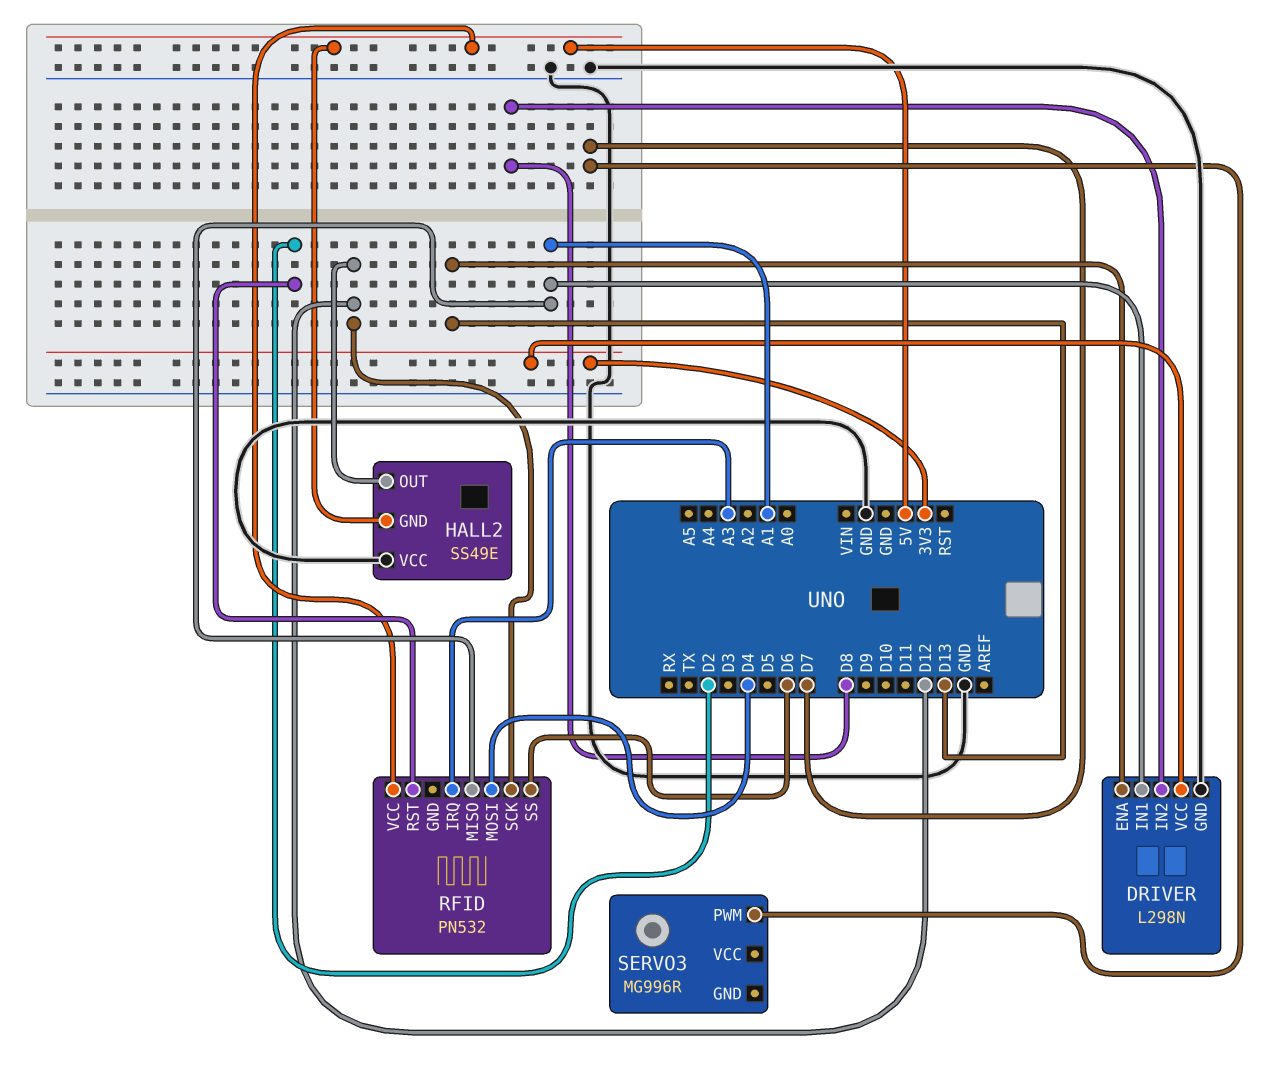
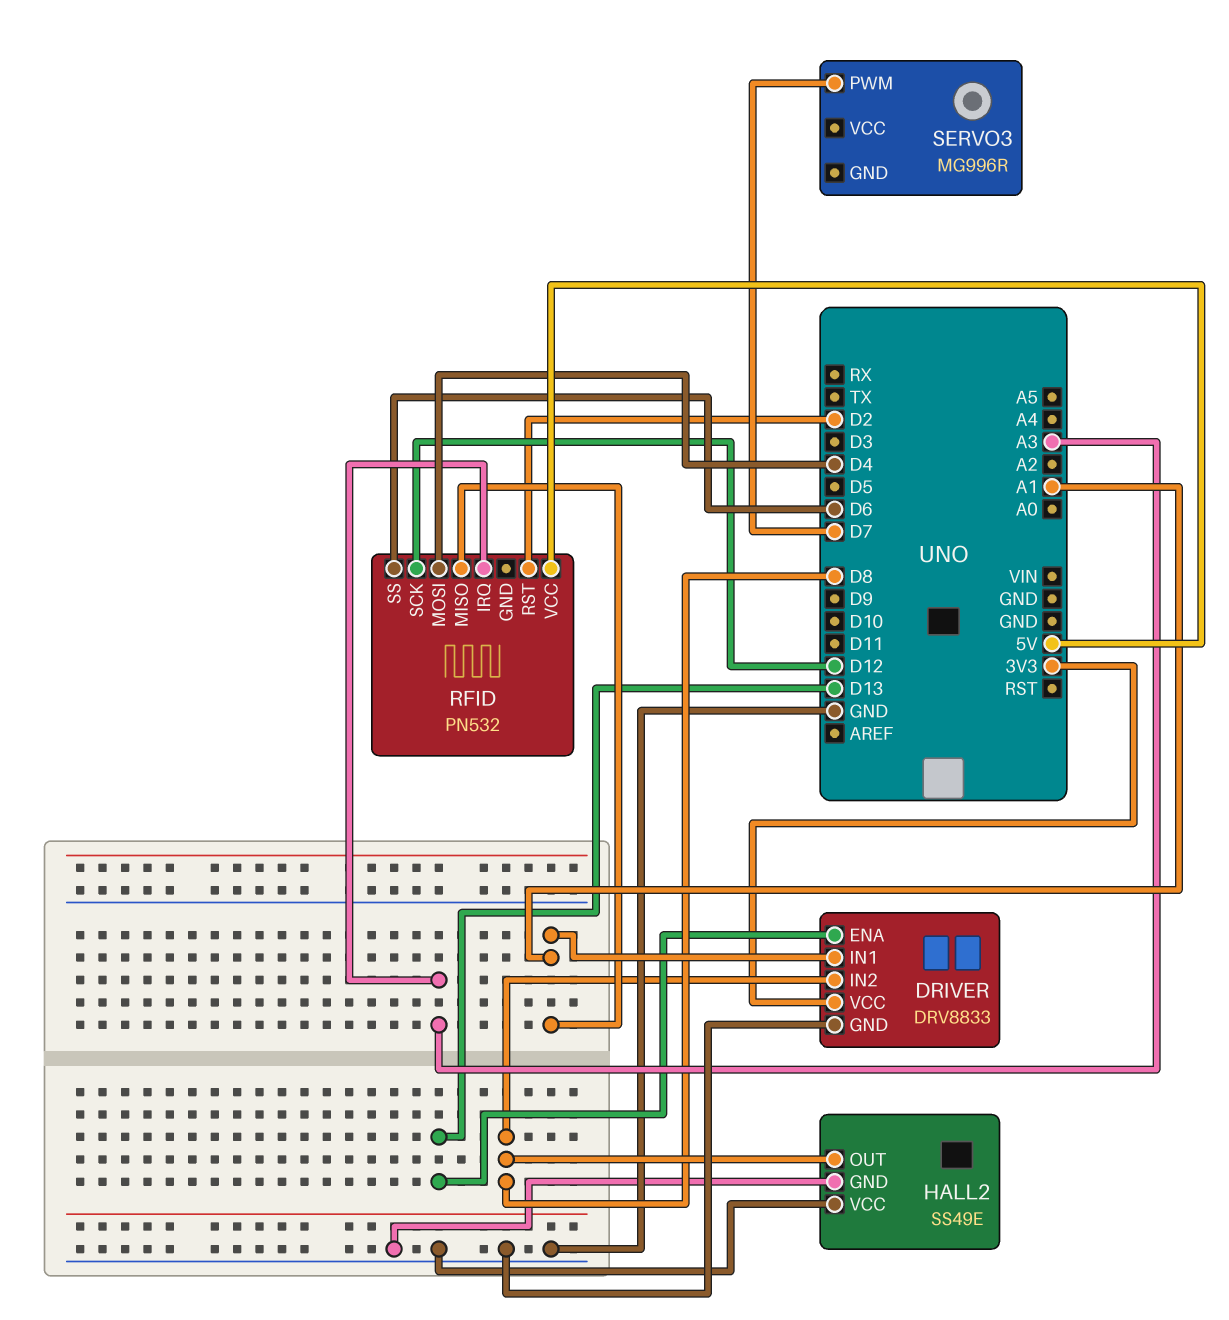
DRIVER: L298N -> DRV8833
HALL2 pin GND: 5V -> GND
HALL2 pin OUT: D12 -> D8

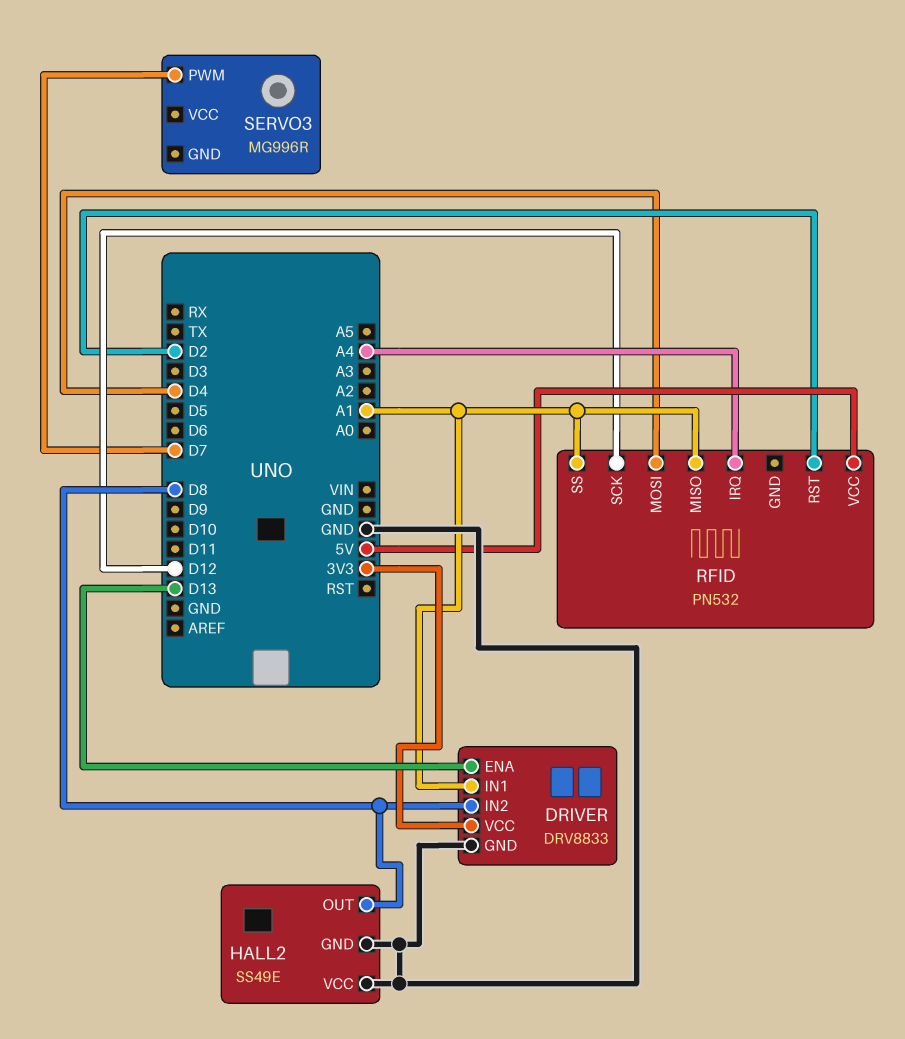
RFID pin IRQ: A3 -> A4
RFID pin SS: D6 -> A1

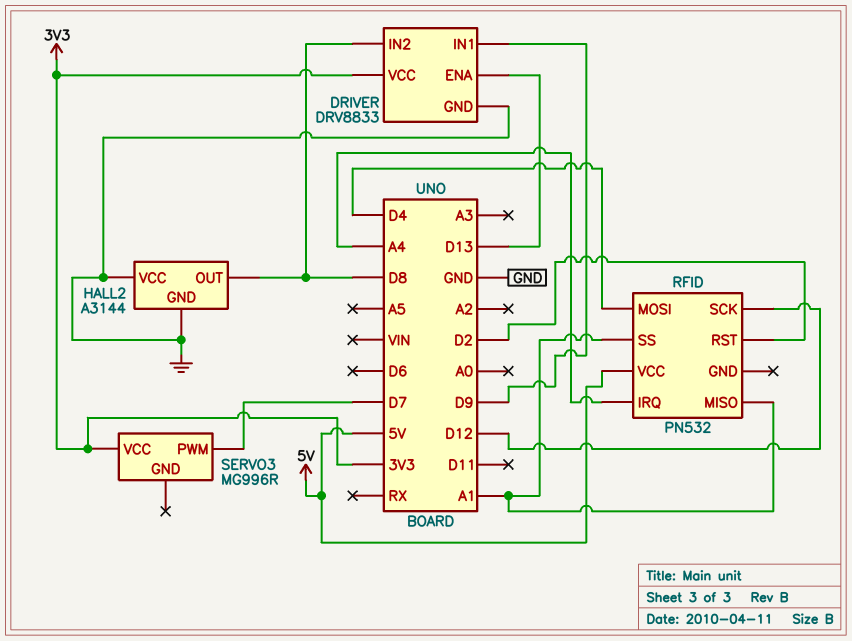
DRIVER pin IN1: A1 -> D9
HALL2: SS49E -> A3144
SERVO3 pin VCC: none -> 3V3

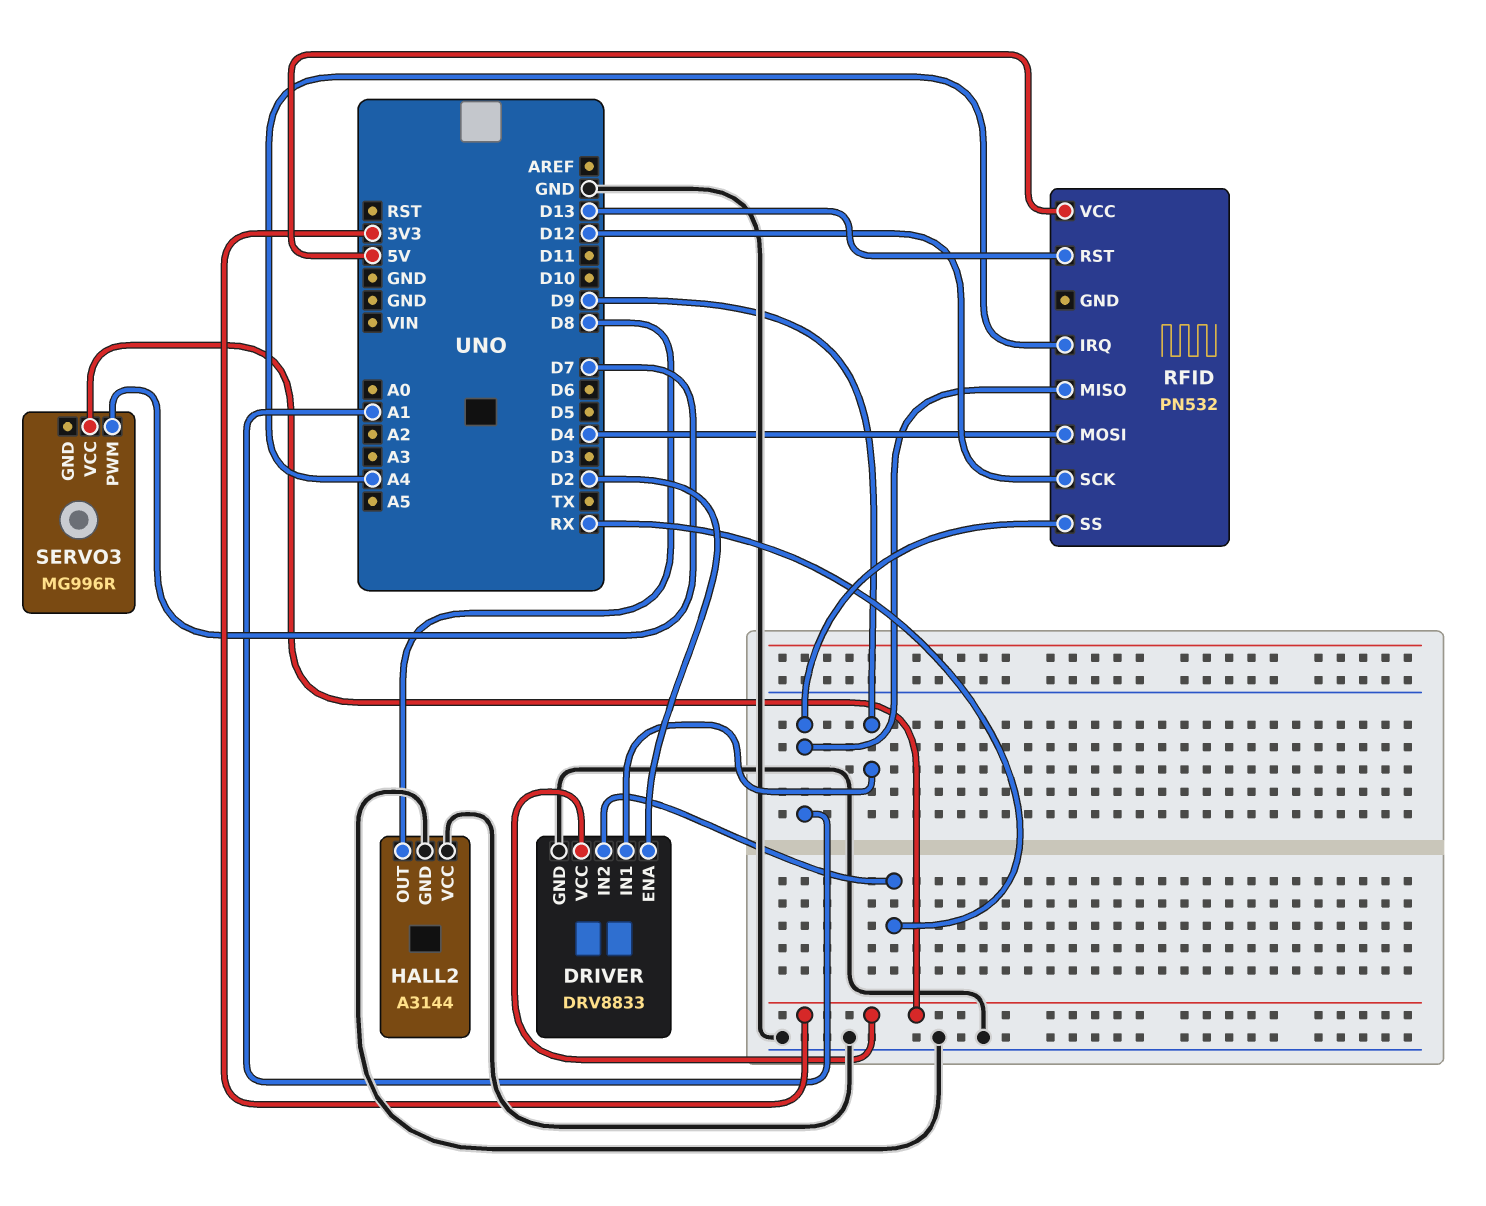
DRIVER pin ENA: D13 -> D2
DRIVER pin IN2: D8 -> RX
RFID pin RST: D2 -> D13

